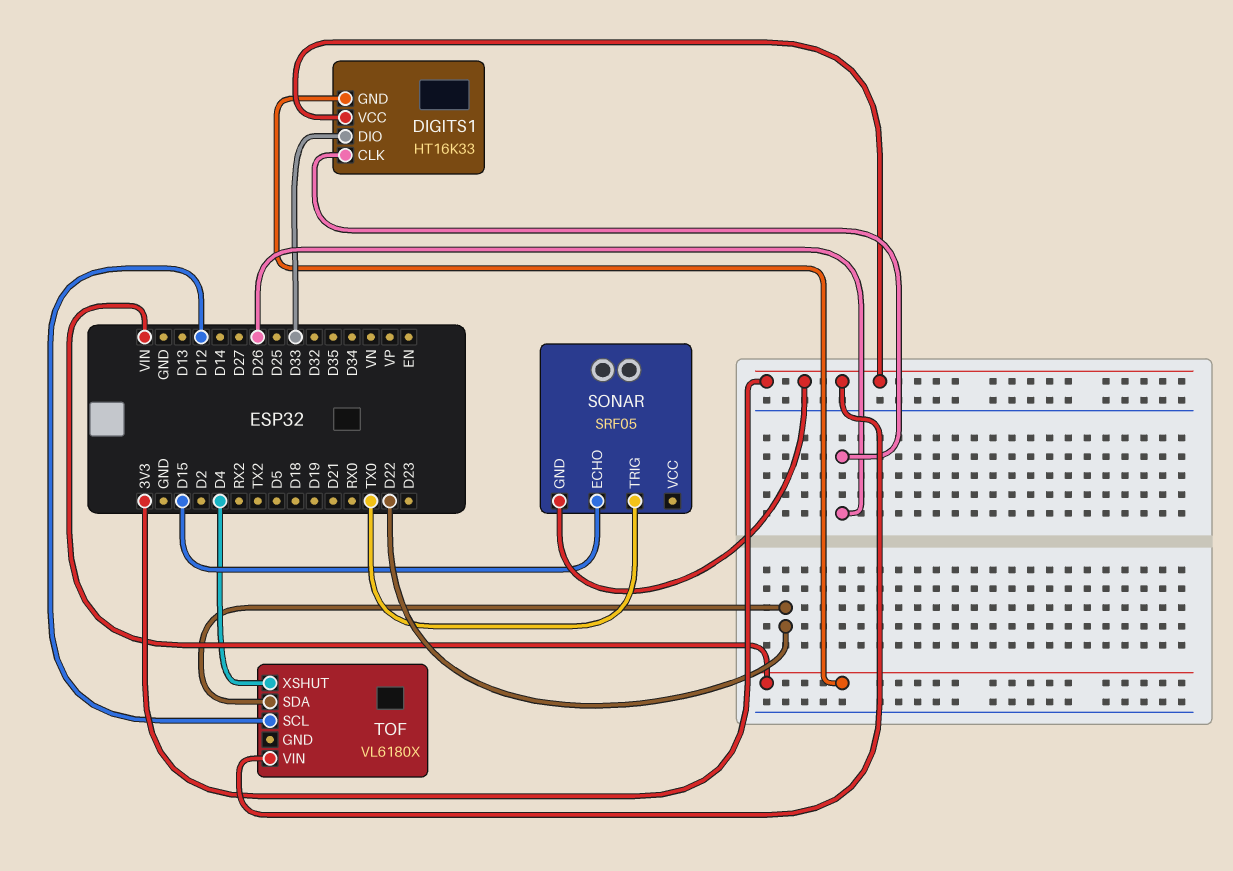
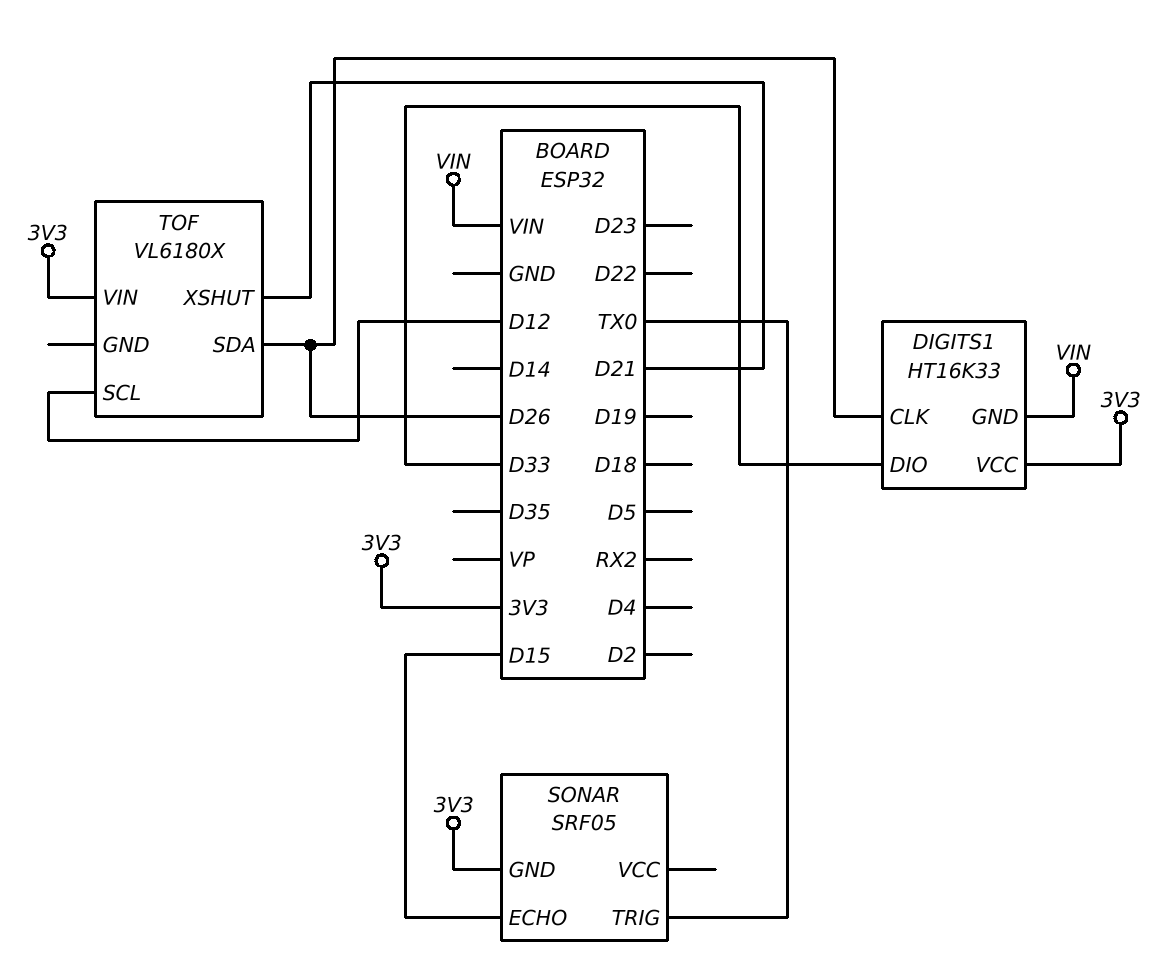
TOF pin SDA: D22 -> D26
TOF pin XSHUT: D4 -> D21

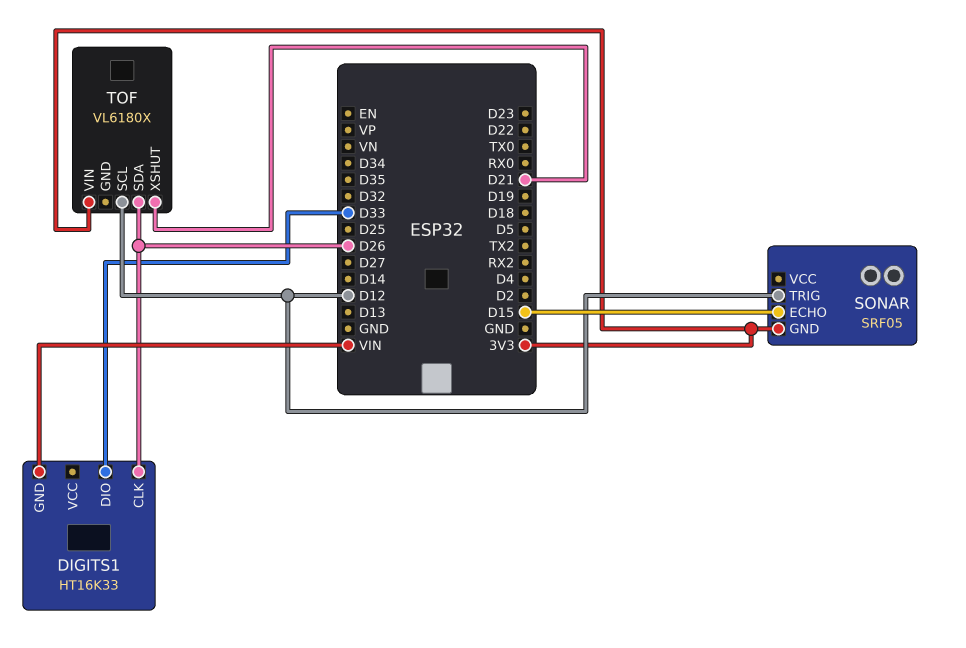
DIGITS1 pin VCC: 3V3 -> none
SONAR pin TRIG: TX0 -> D12

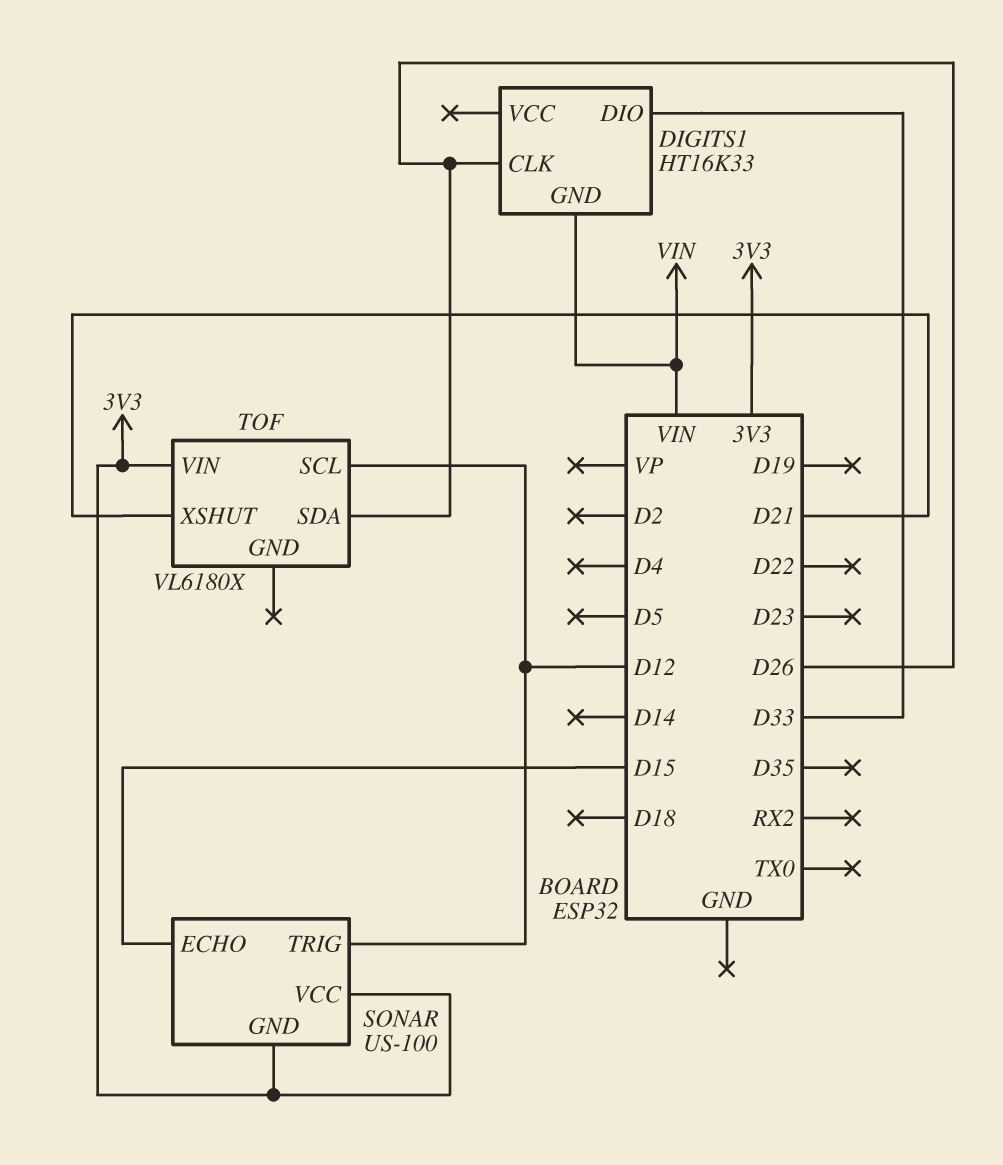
SONAR: SRF05 -> US-100
SONAR pin VCC: none -> 3V3

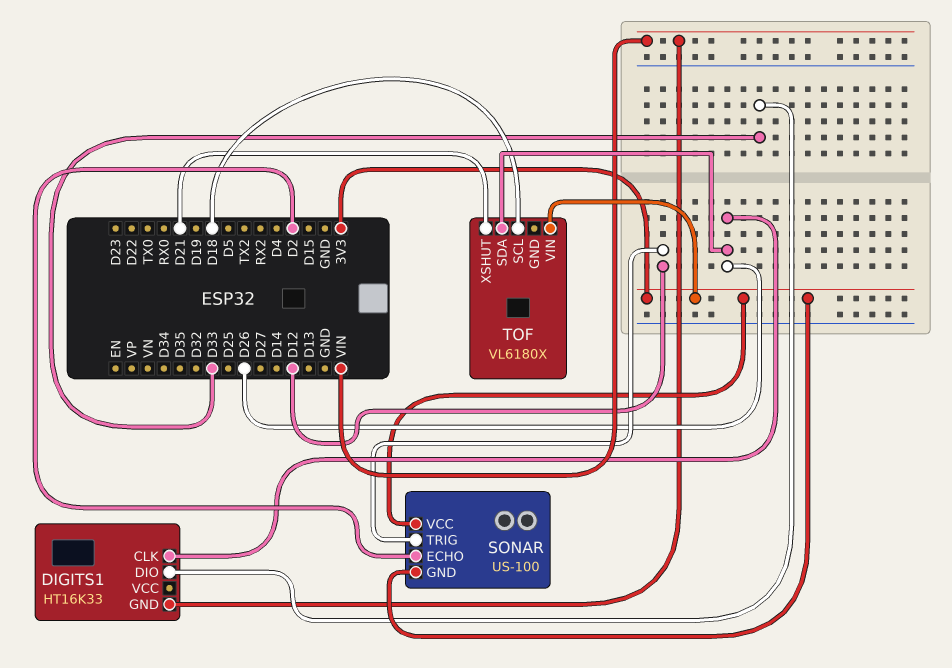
SONAR pin ECHO: D15 -> D2
TOF pin SCL: D12 -> D18

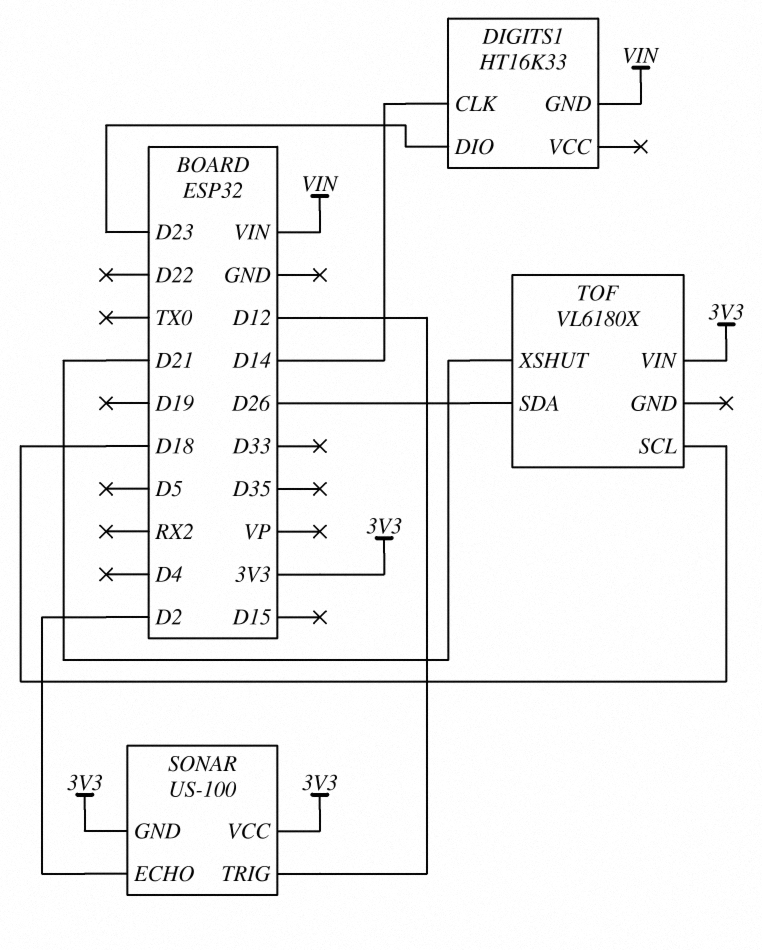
DIGITS1 pin CLK: D26 -> D14
DIGITS1 pin DIO: D33 -> D23

